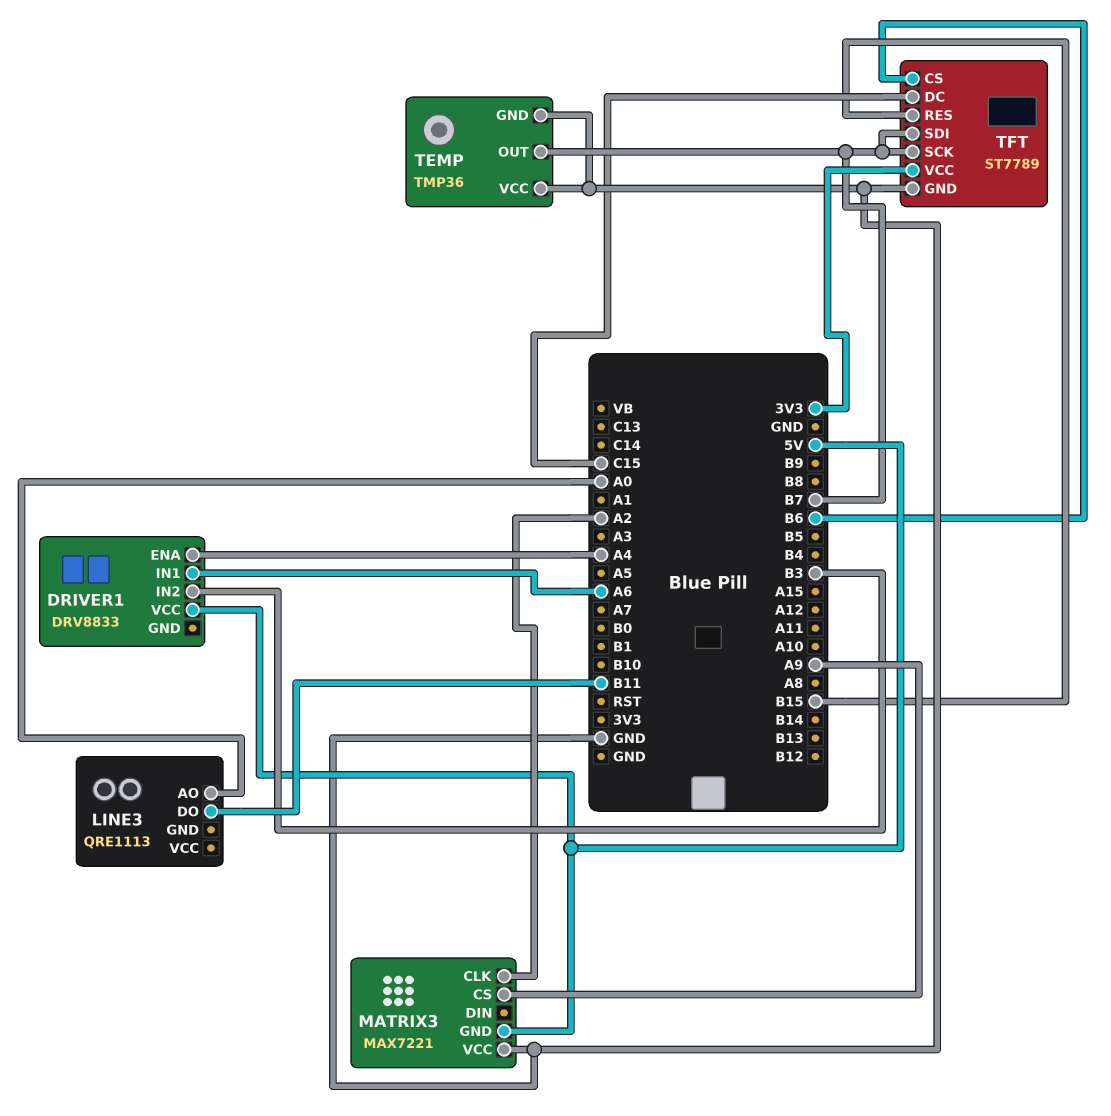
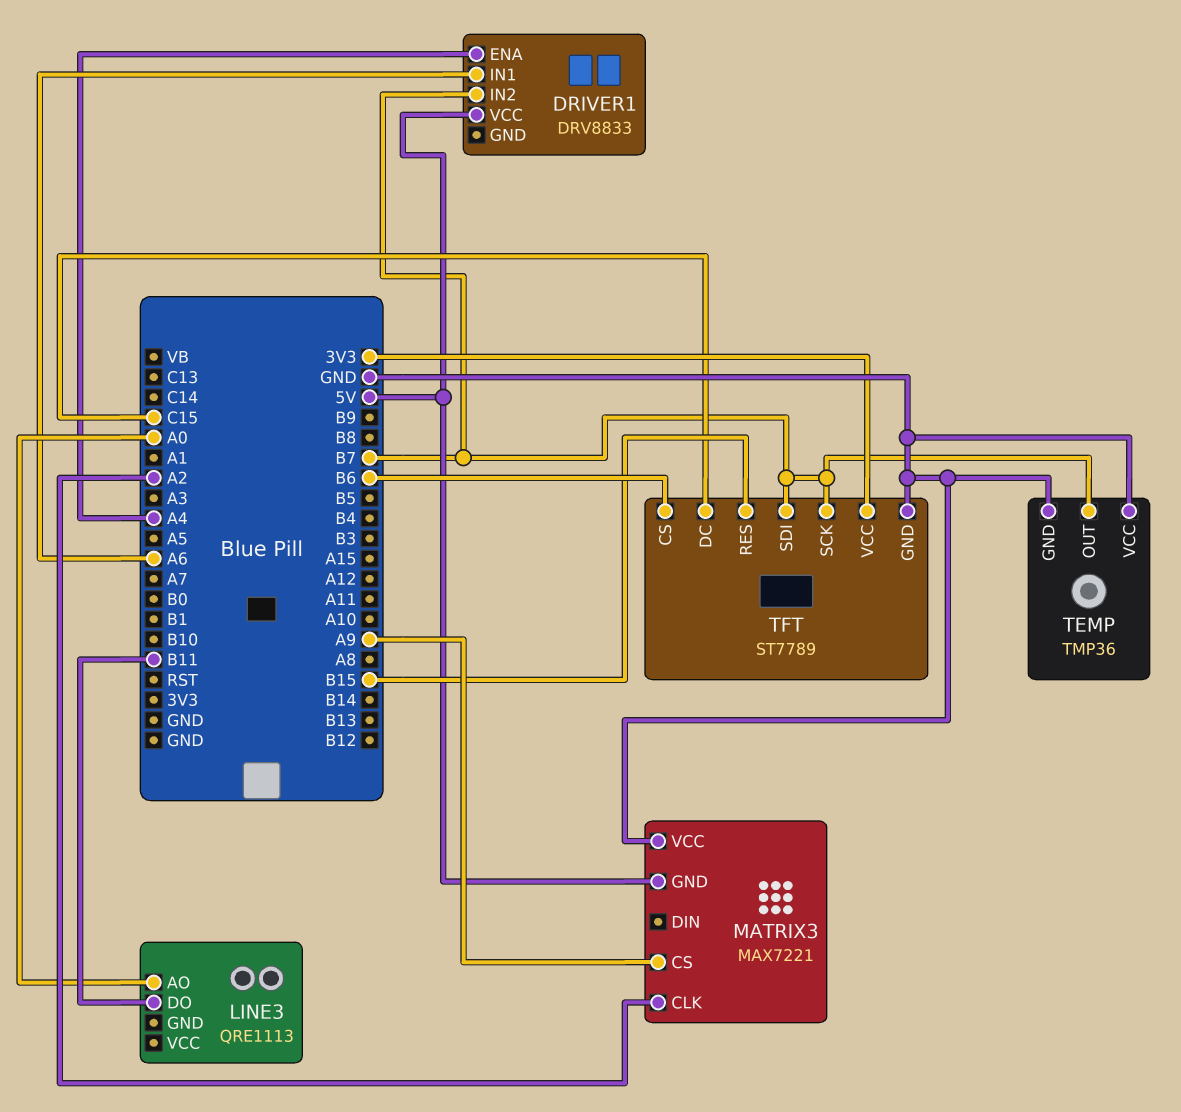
DRIVER1 pin IN2: B3 -> B7

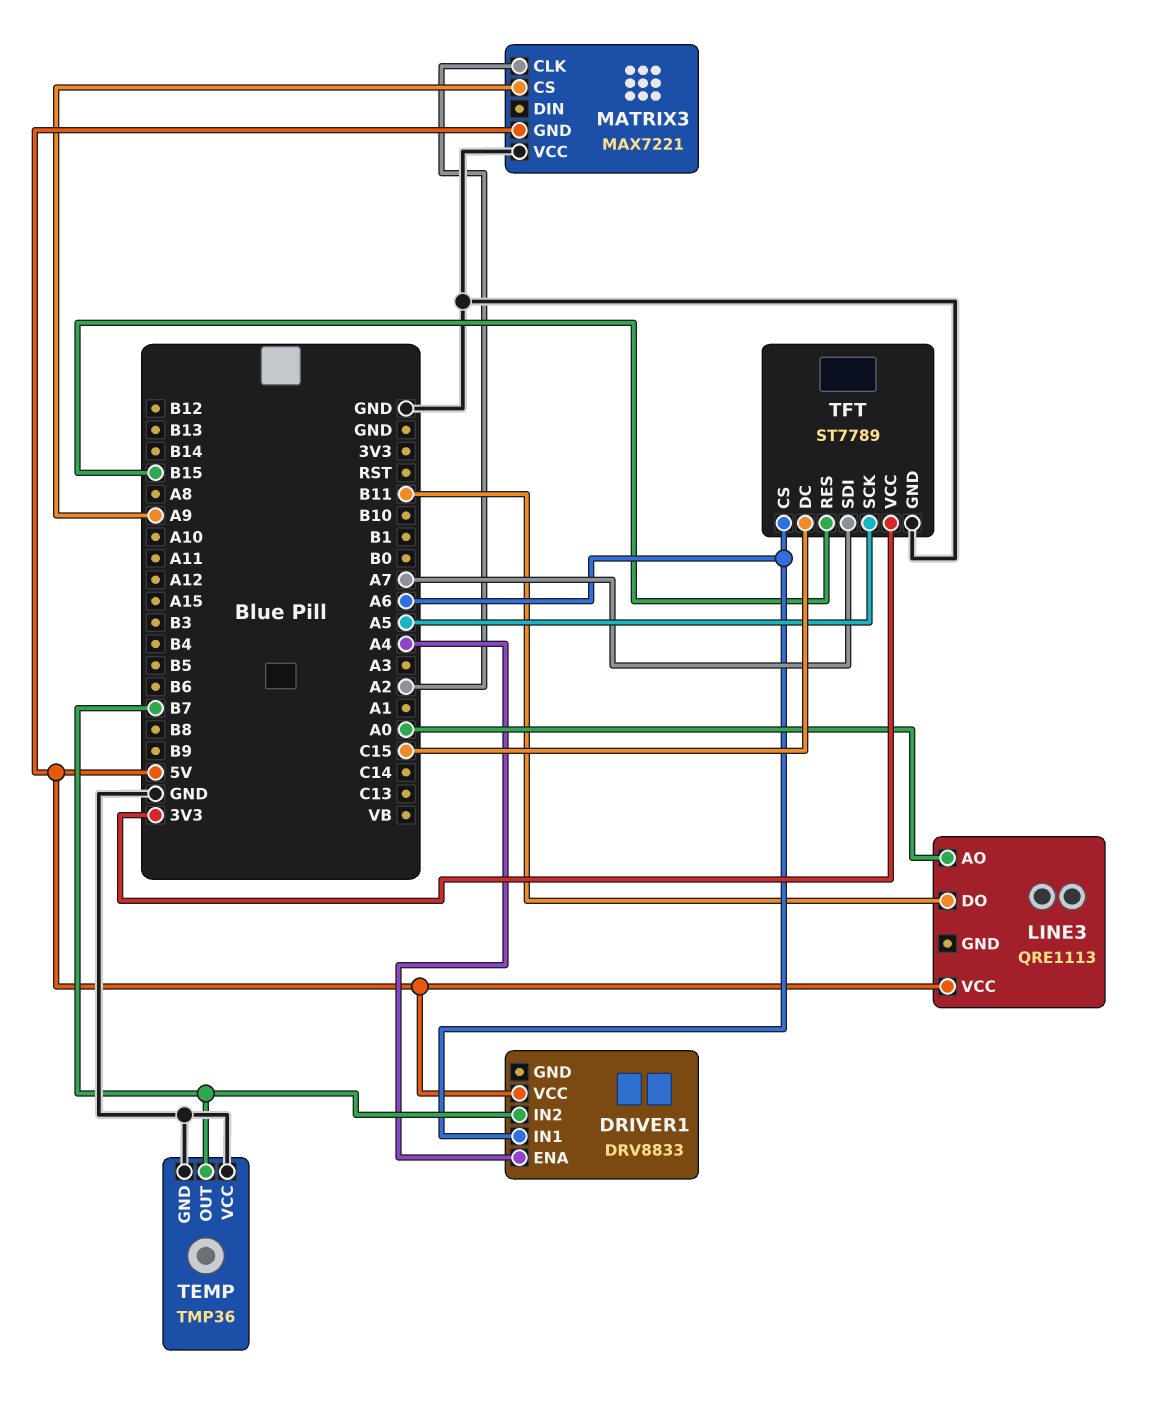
LINE3 pin VCC: none -> 5V
TFT pin CS: B6 -> A6
TFT pin SCK: B7 -> A5
TFT pin SDI: B7 -> A7

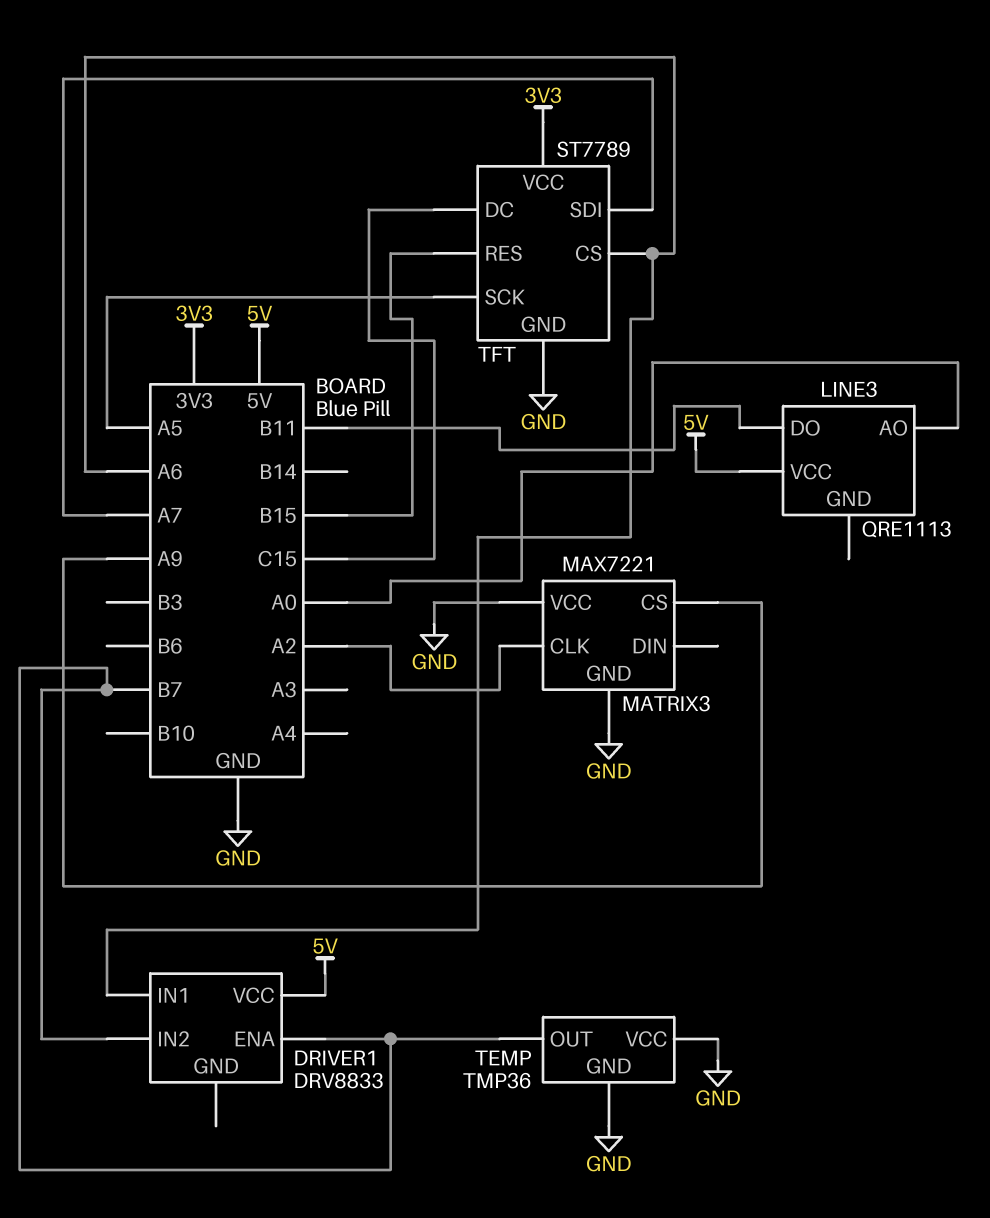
DRIVER1 pin ENA: A4 -> B7
MATRIX3 pin GND: 5V -> GND

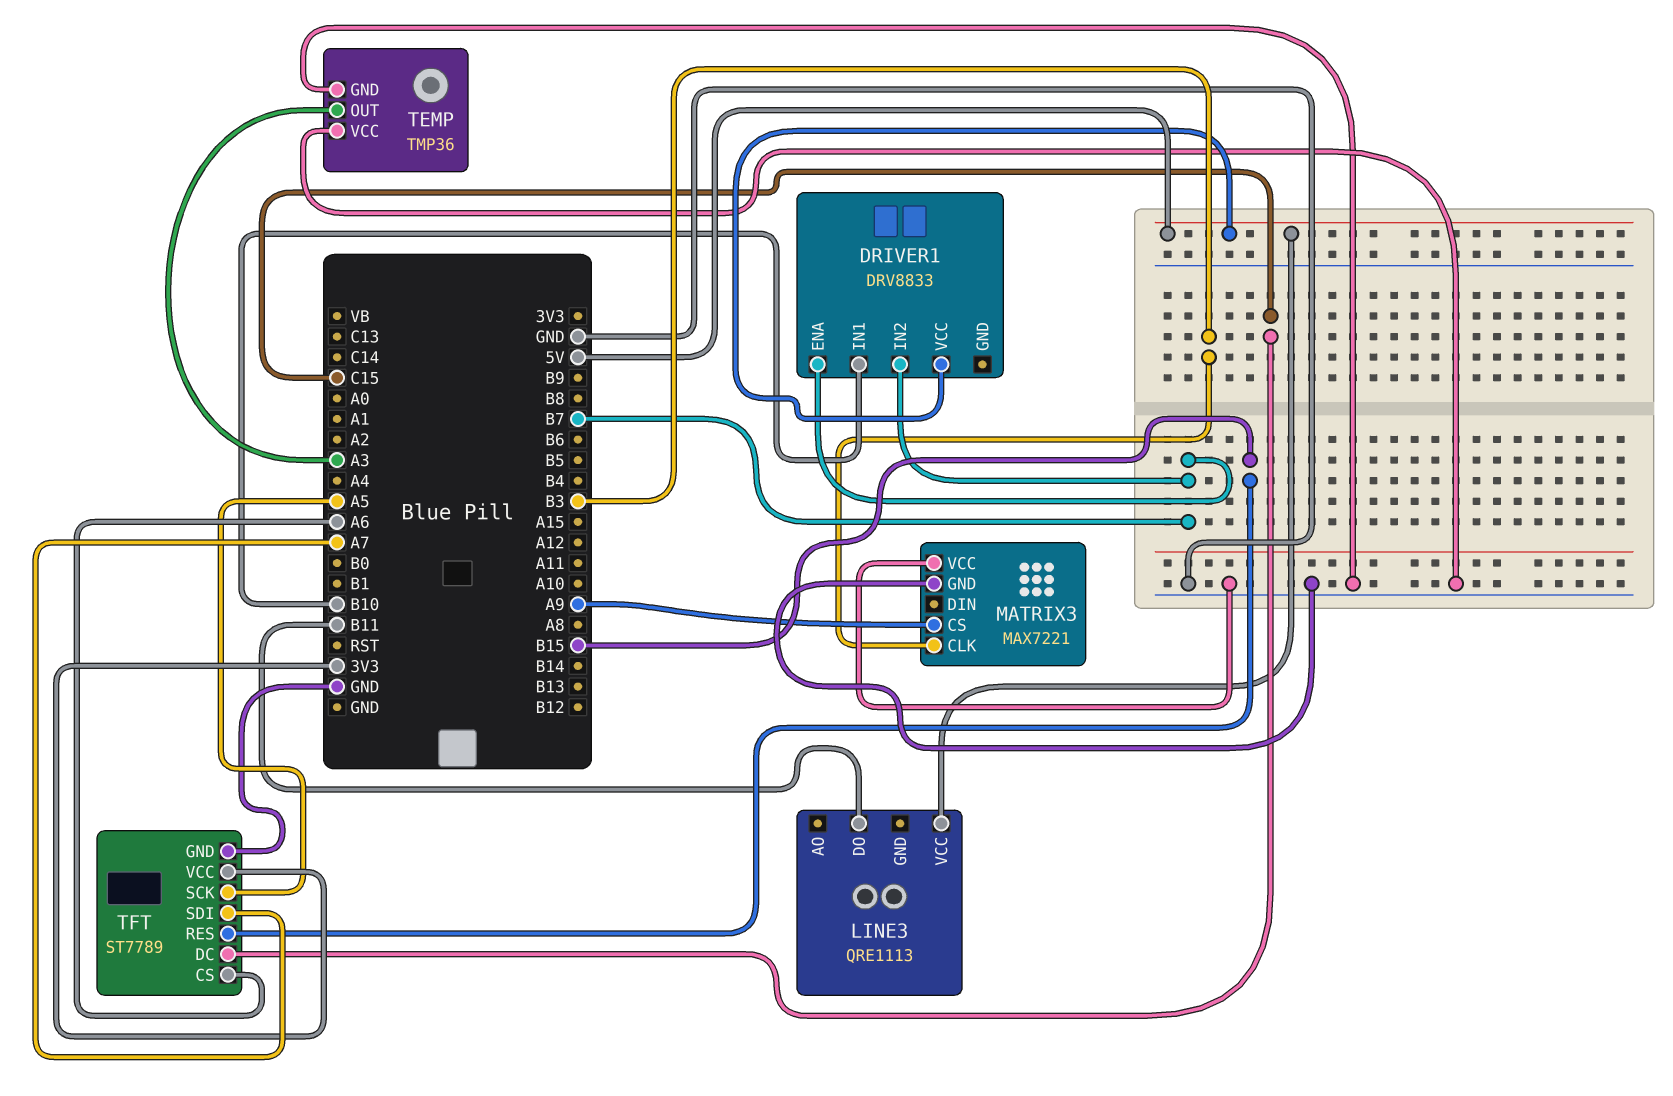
DRIVER1 pin IN1: A6 -> B10
LINE3 pin AO: A0 -> none
MATRIX3 pin CLK: A2 -> B3
TEMP pin OUT: B7 -> A3

